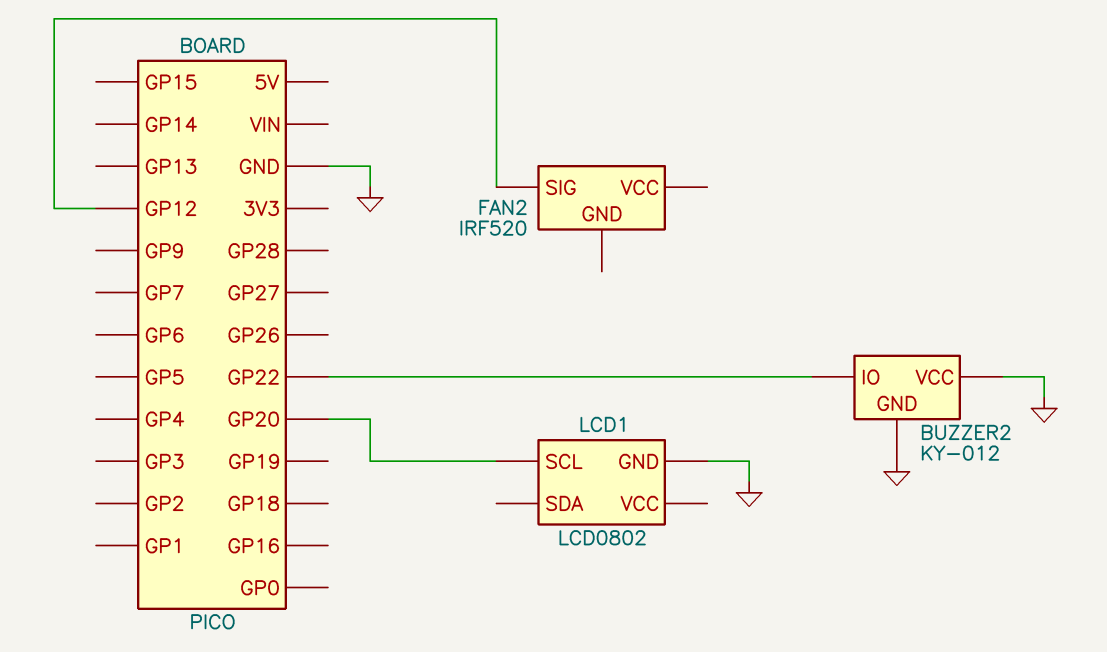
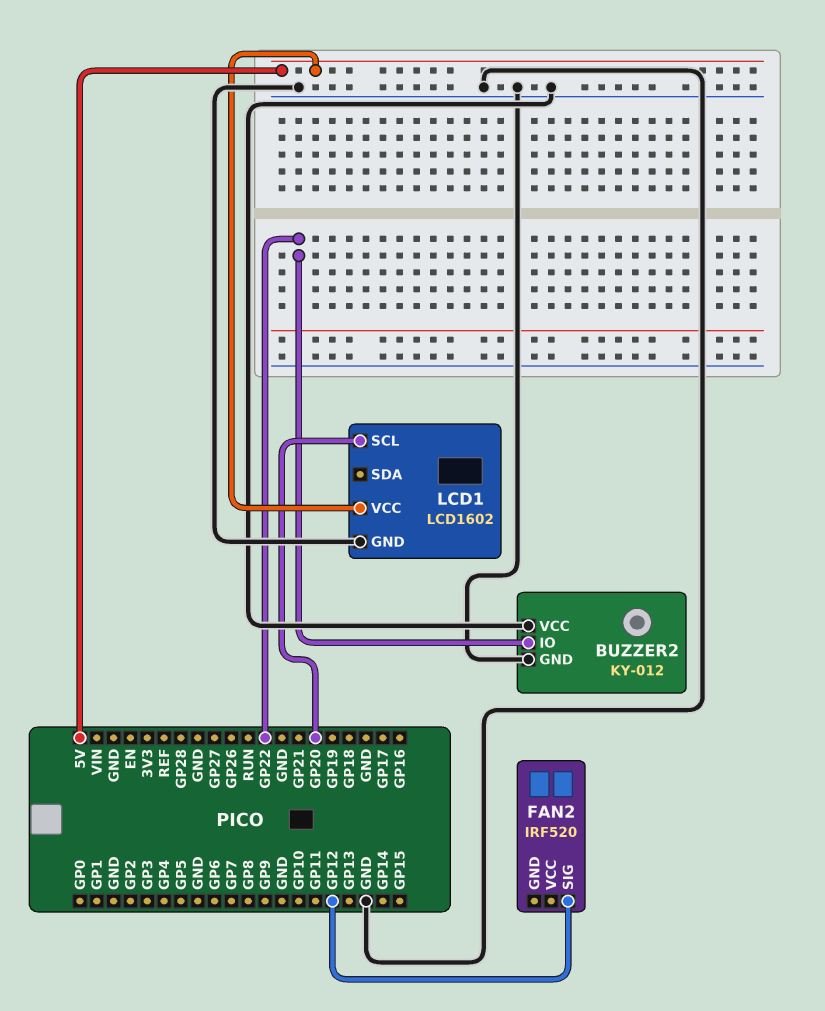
LCD1: LCD0802 -> LCD1602
LCD1 pin VCC: none -> 5V

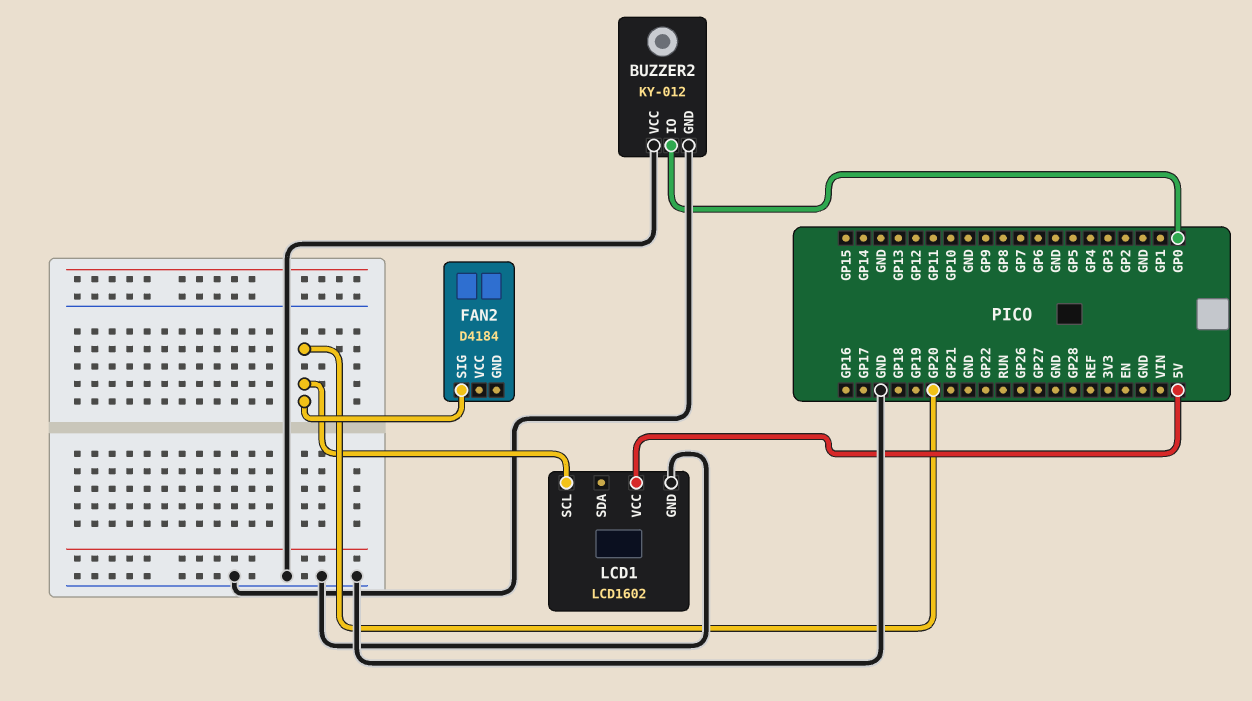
BUZZER2 pin IO: GP22 -> GP0
FAN2: IRF520 -> D4184
FAN2 pin SIG: GP12 -> GP20

